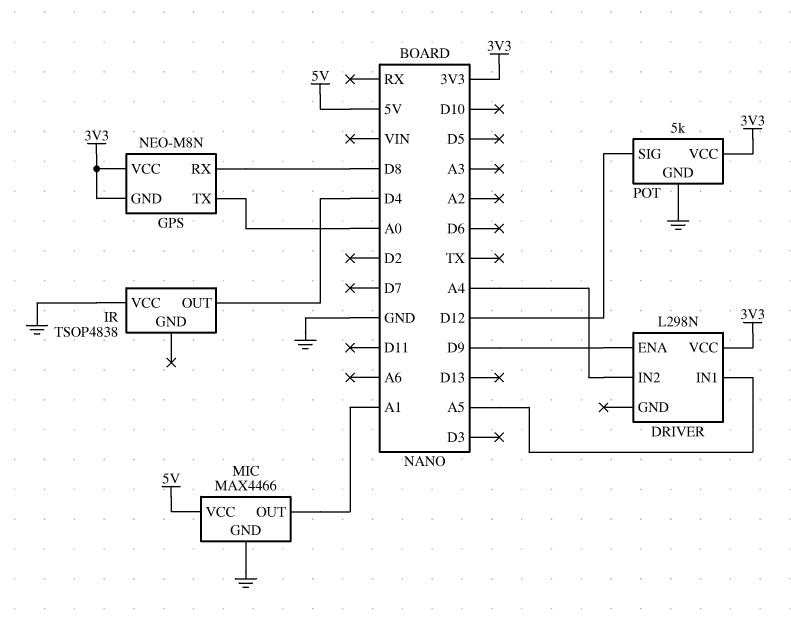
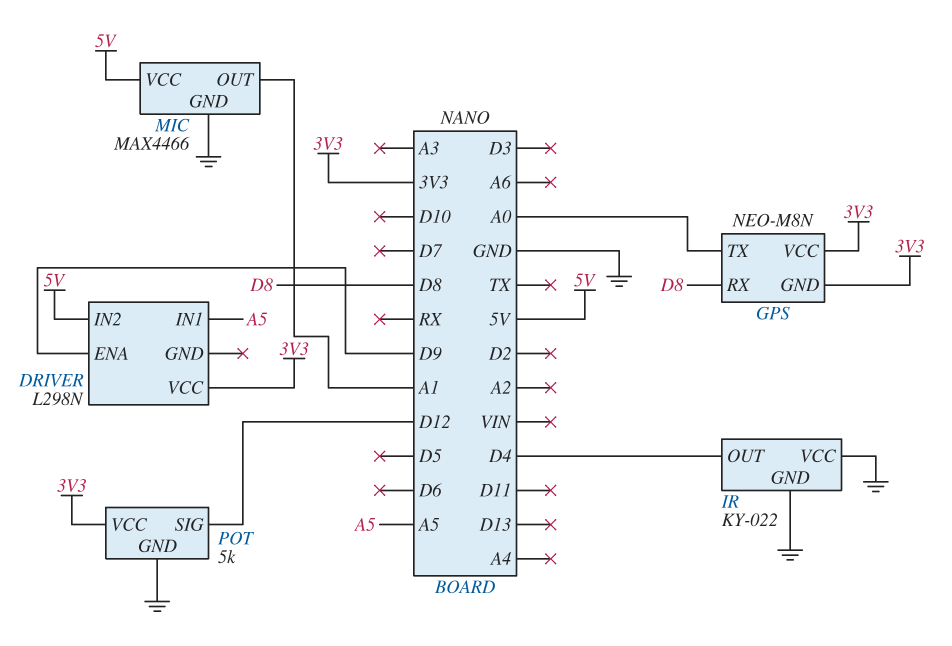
DRIVER pin IN2: A4 -> 5V
IR: TSOP4838 -> KY-022
IR pin GND: none -> GND

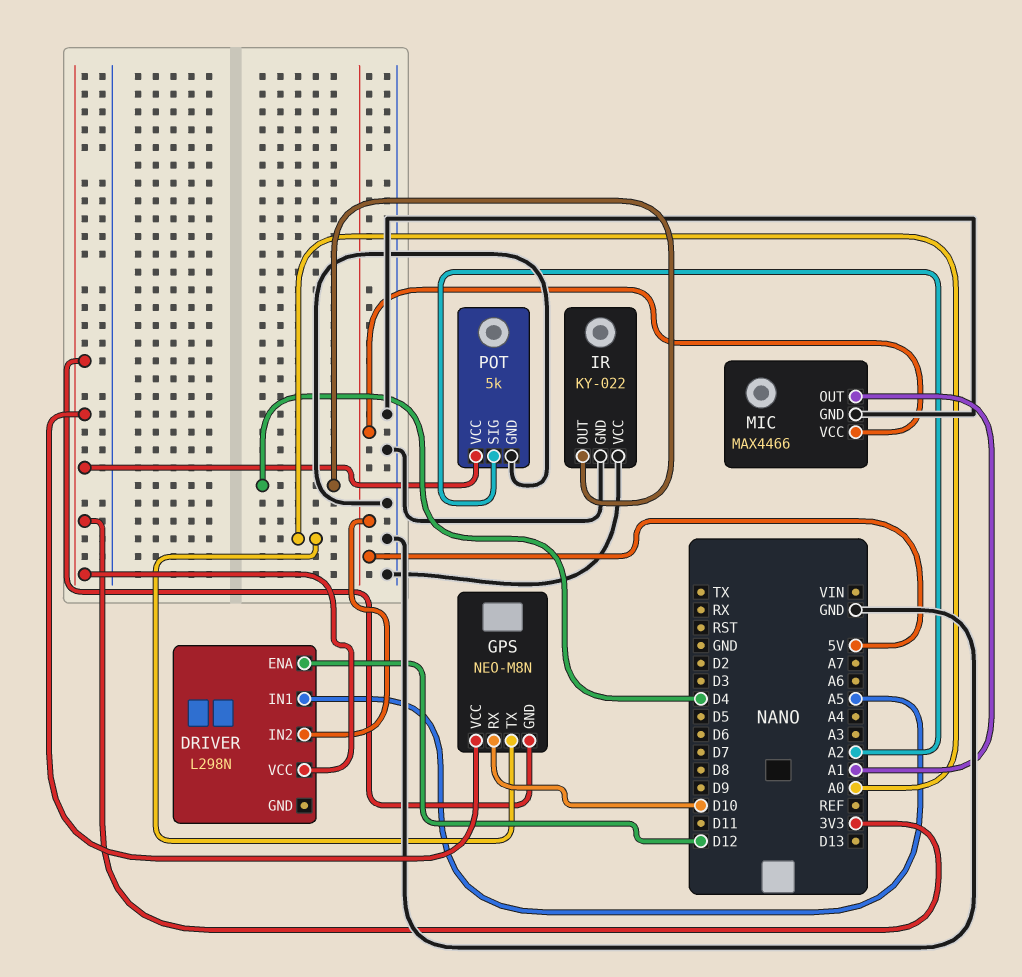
DRIVER pin ENA: D9 -> D12
GPS pin RX: D8 -> D10
POT pin SIG: D12 -> A2

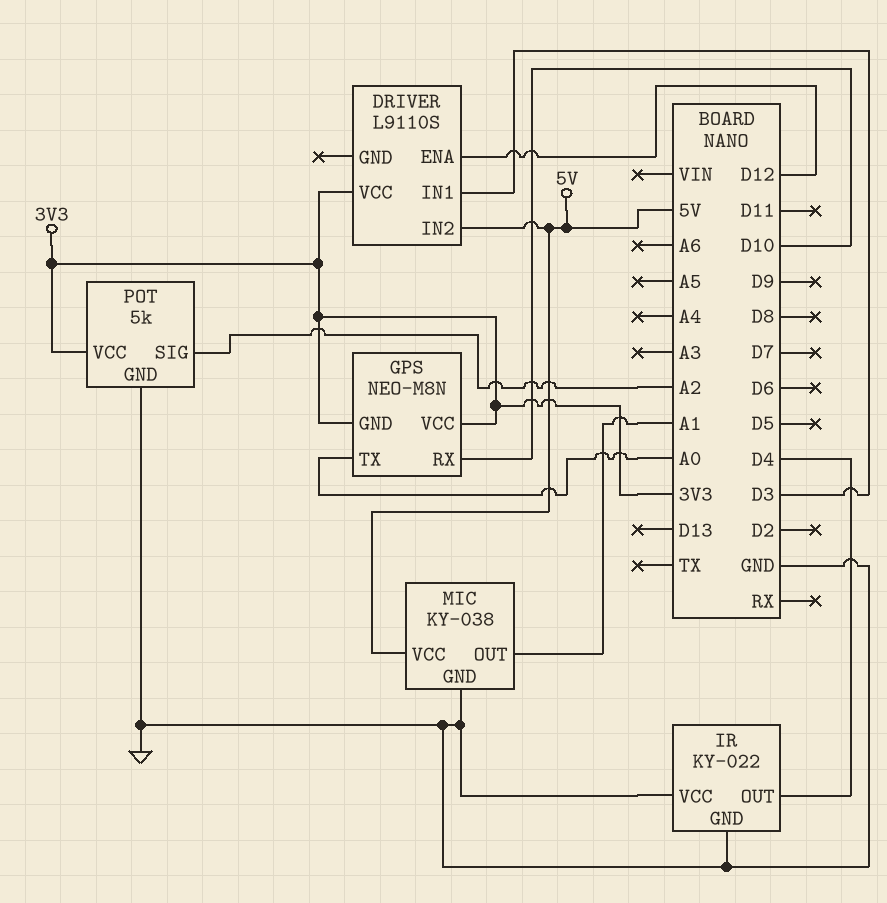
DRIVER: L298N -> L9110S
DRIVER pin IN1: A5 -> D3
MIC: MAX4466 -> KY-038

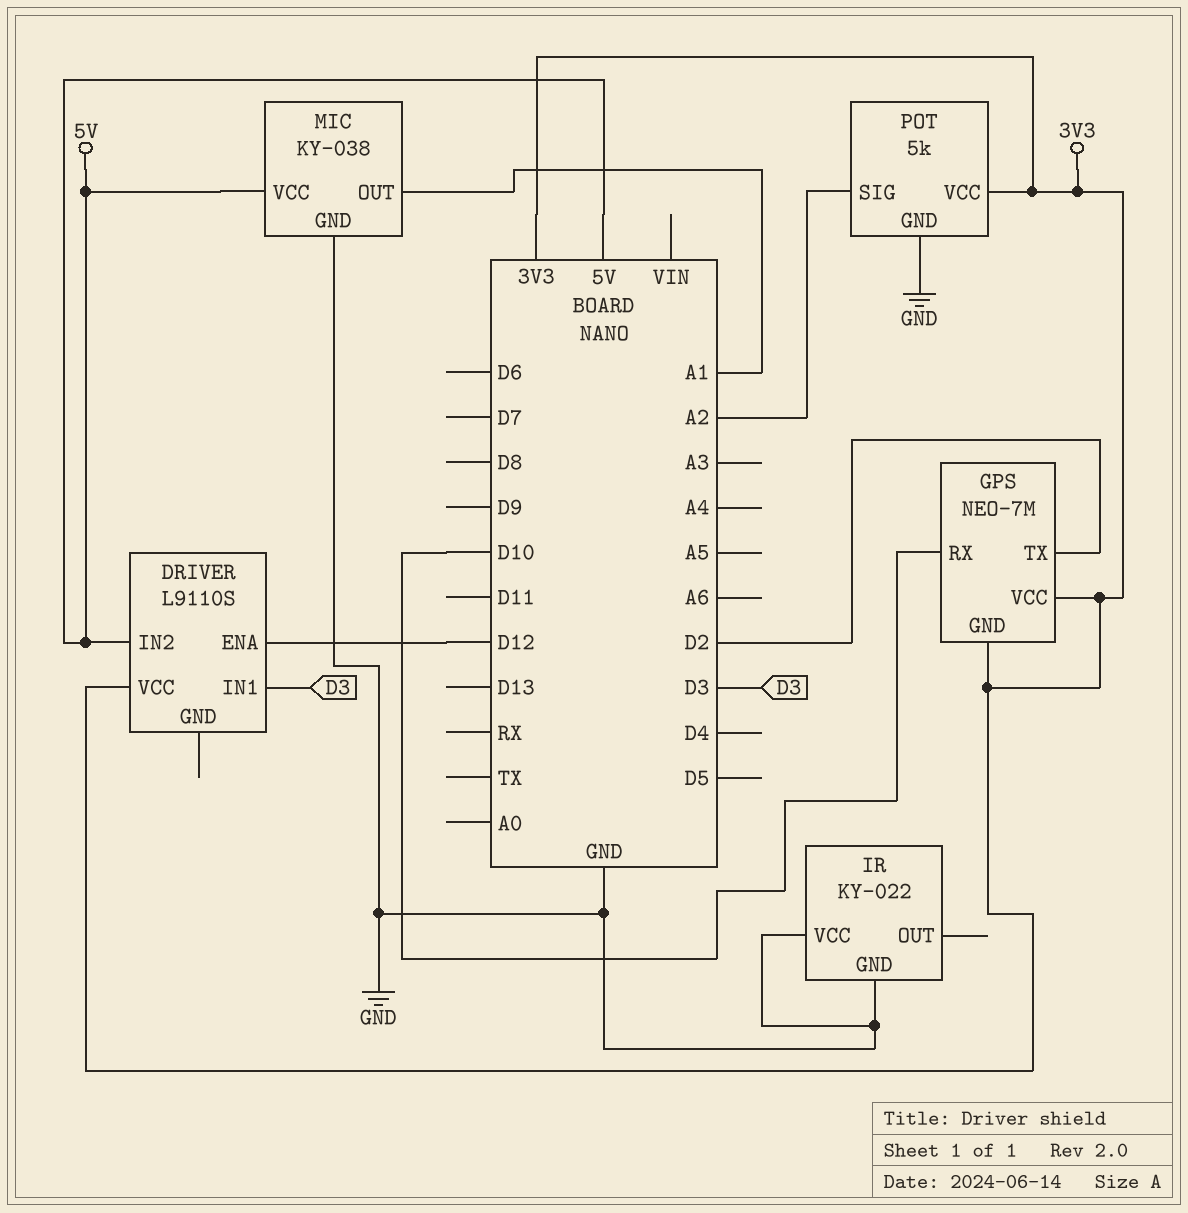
GPS: NEO-M8N -> NEO-7M
GPS pin TX: A0 -> D2
IR pin OUT: D4 -> none

